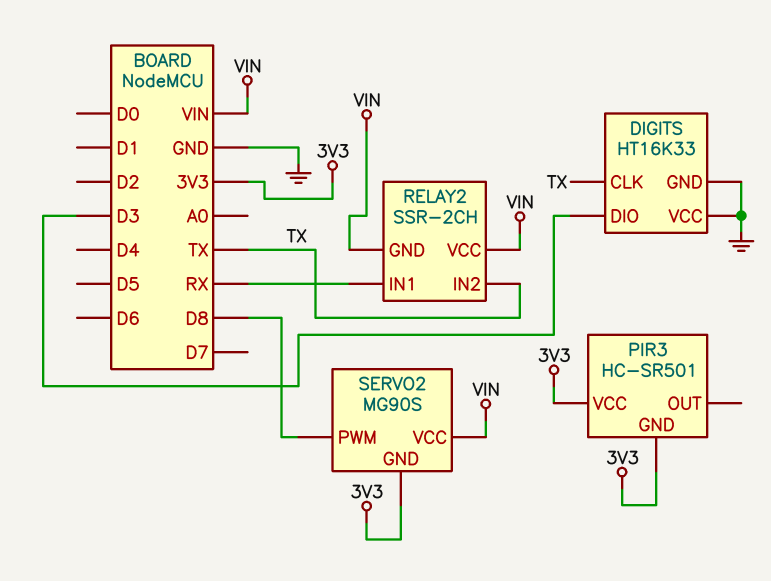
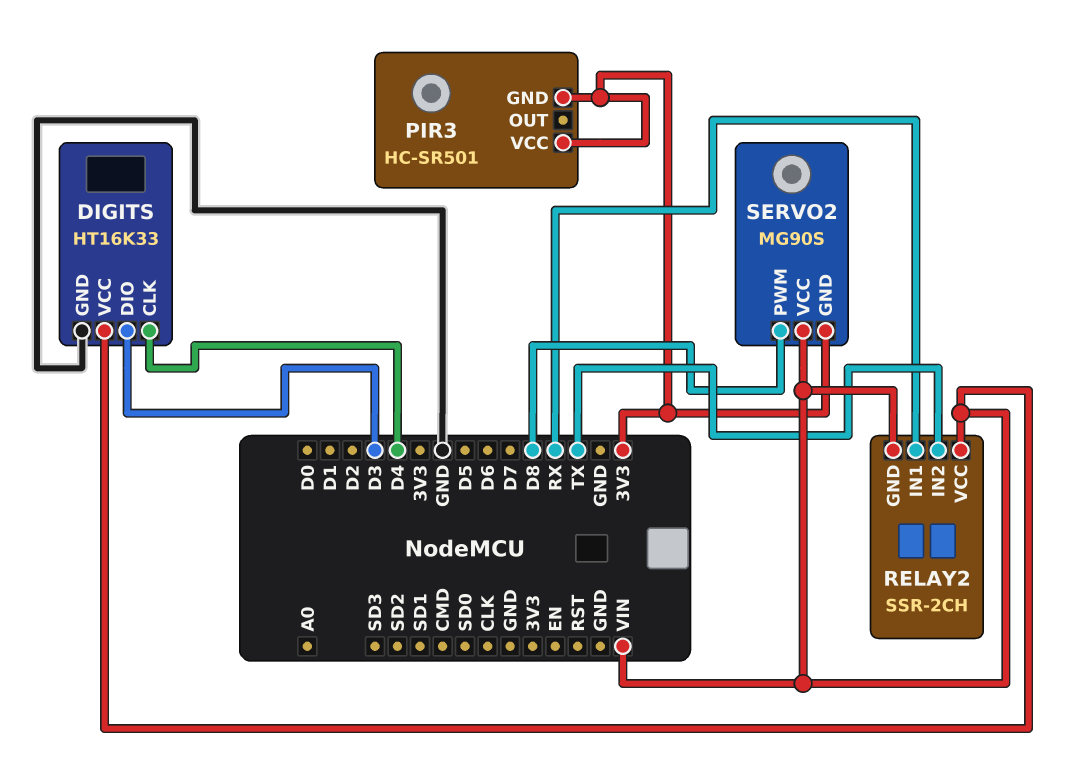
DIGITS pin CLK: TX -> D4
DIGITS pin VCC: GND -> VIN

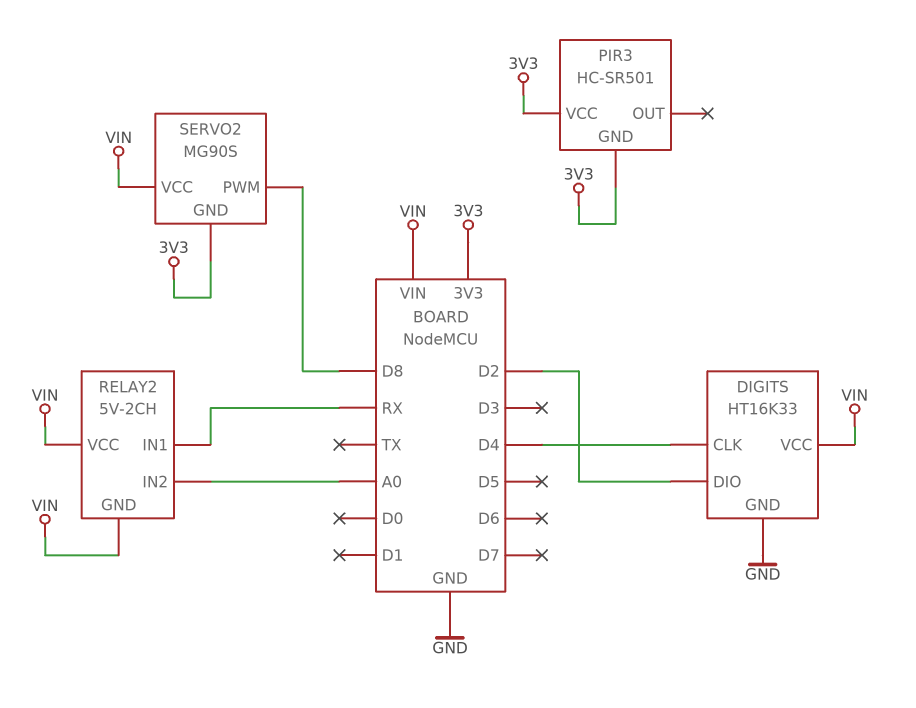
DIGITS pin DIO: D3 -> D2
RELAY2: SSR-2CH -> 5V-2CH
RELAY2 pin IN2: TX -> A0

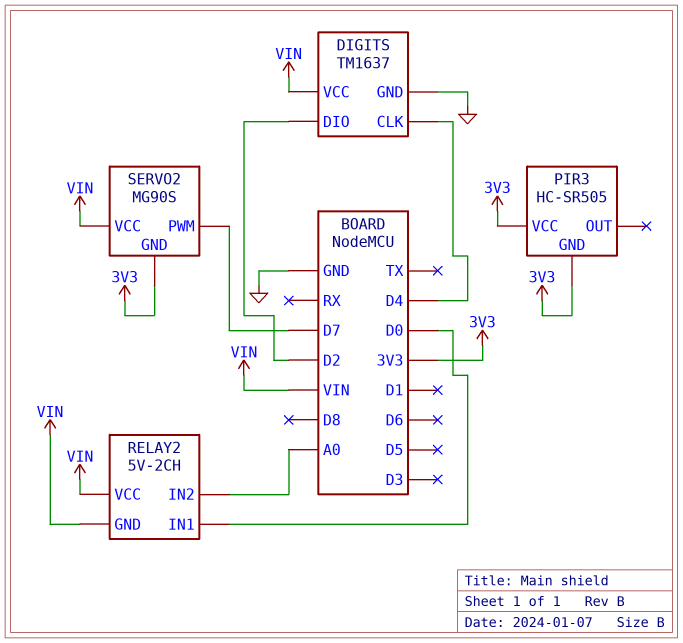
DIGITS: HT16K33 -> TM1637
PIR3: HC-SR501 -> HC-SR505
RELAY2 pin IN1: RX -> D0
SERVO2 pin PWM: D8 -> D7

